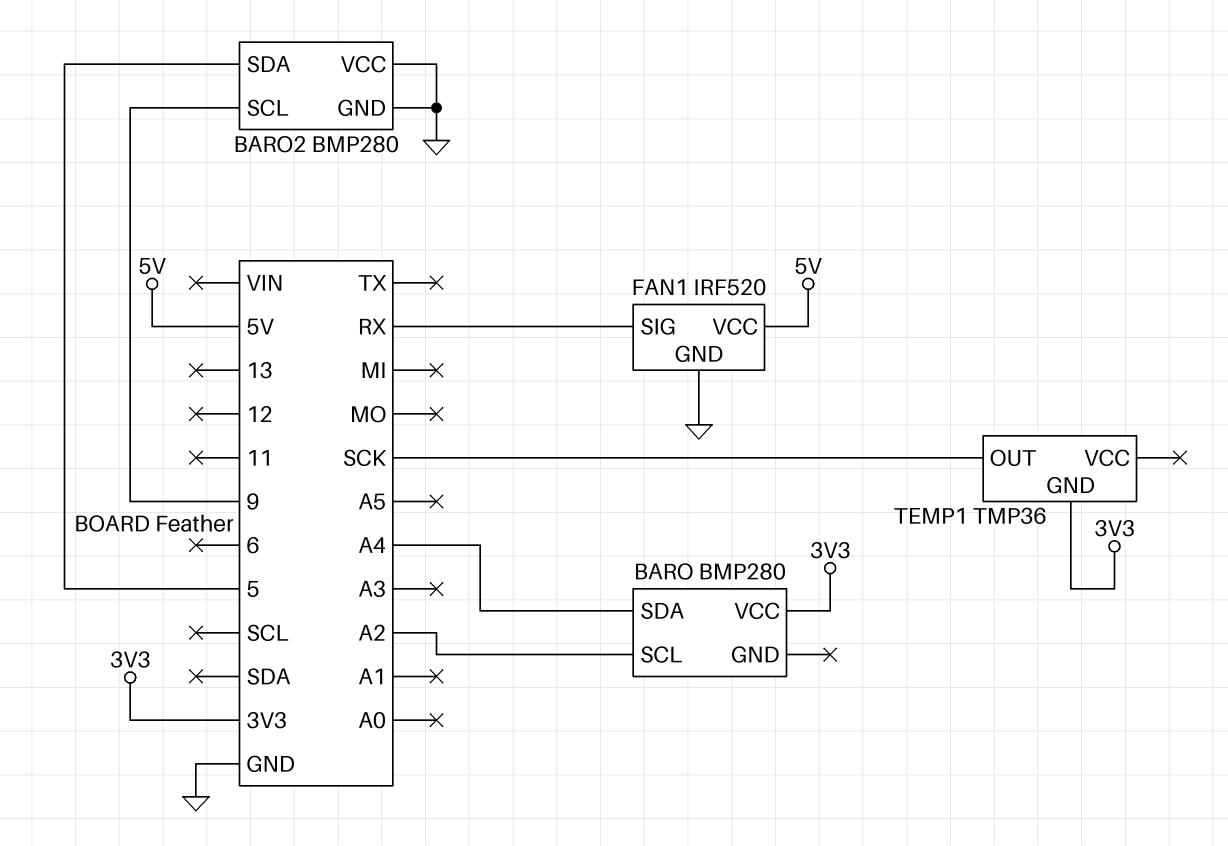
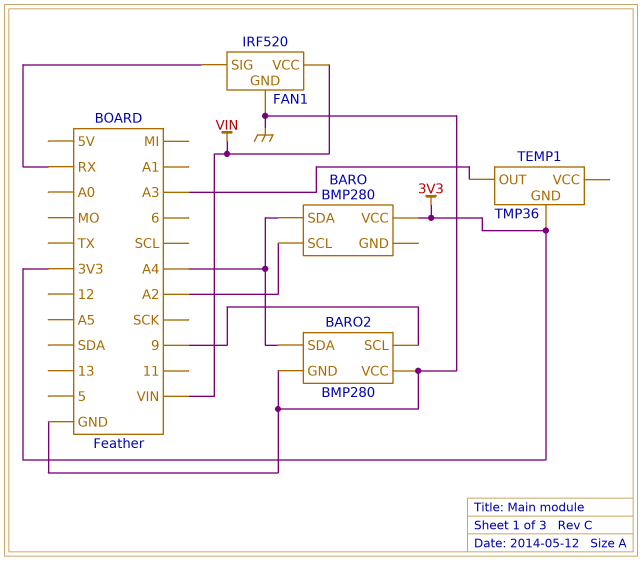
BARO2 pin SDA: 5 -> A4
FAN1 pin VCC: 5V -> VIN
TEMP1 pin OUT: SCK -> A3

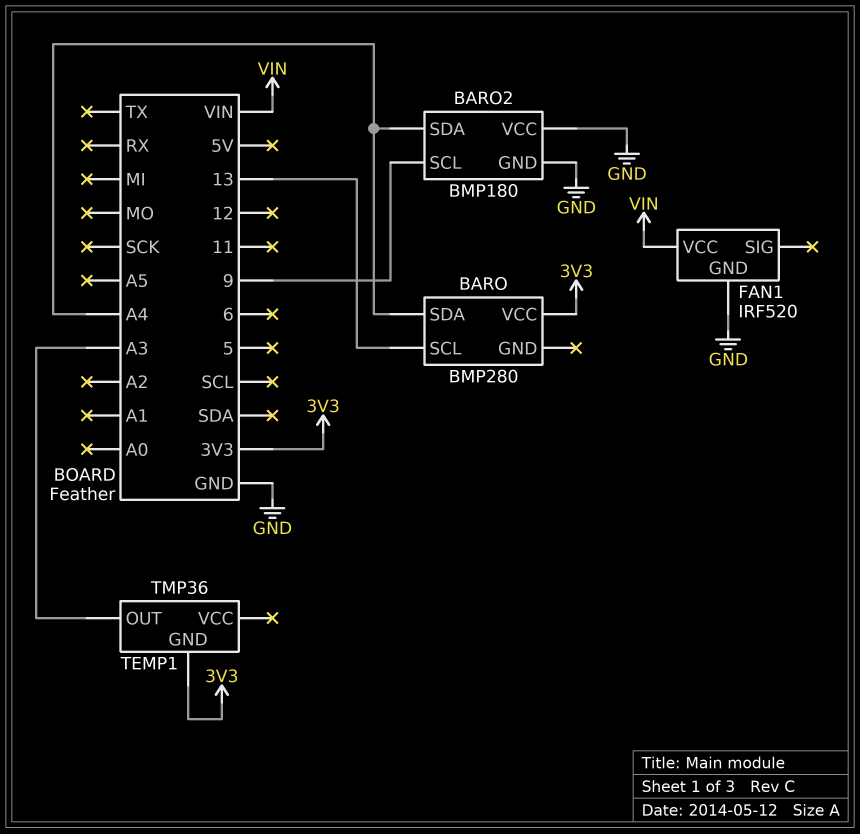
BARO pin SCL: A2 -> 13
BARO2: BMP280 -> BMP180
FAN1 pin SIG: RX -> none

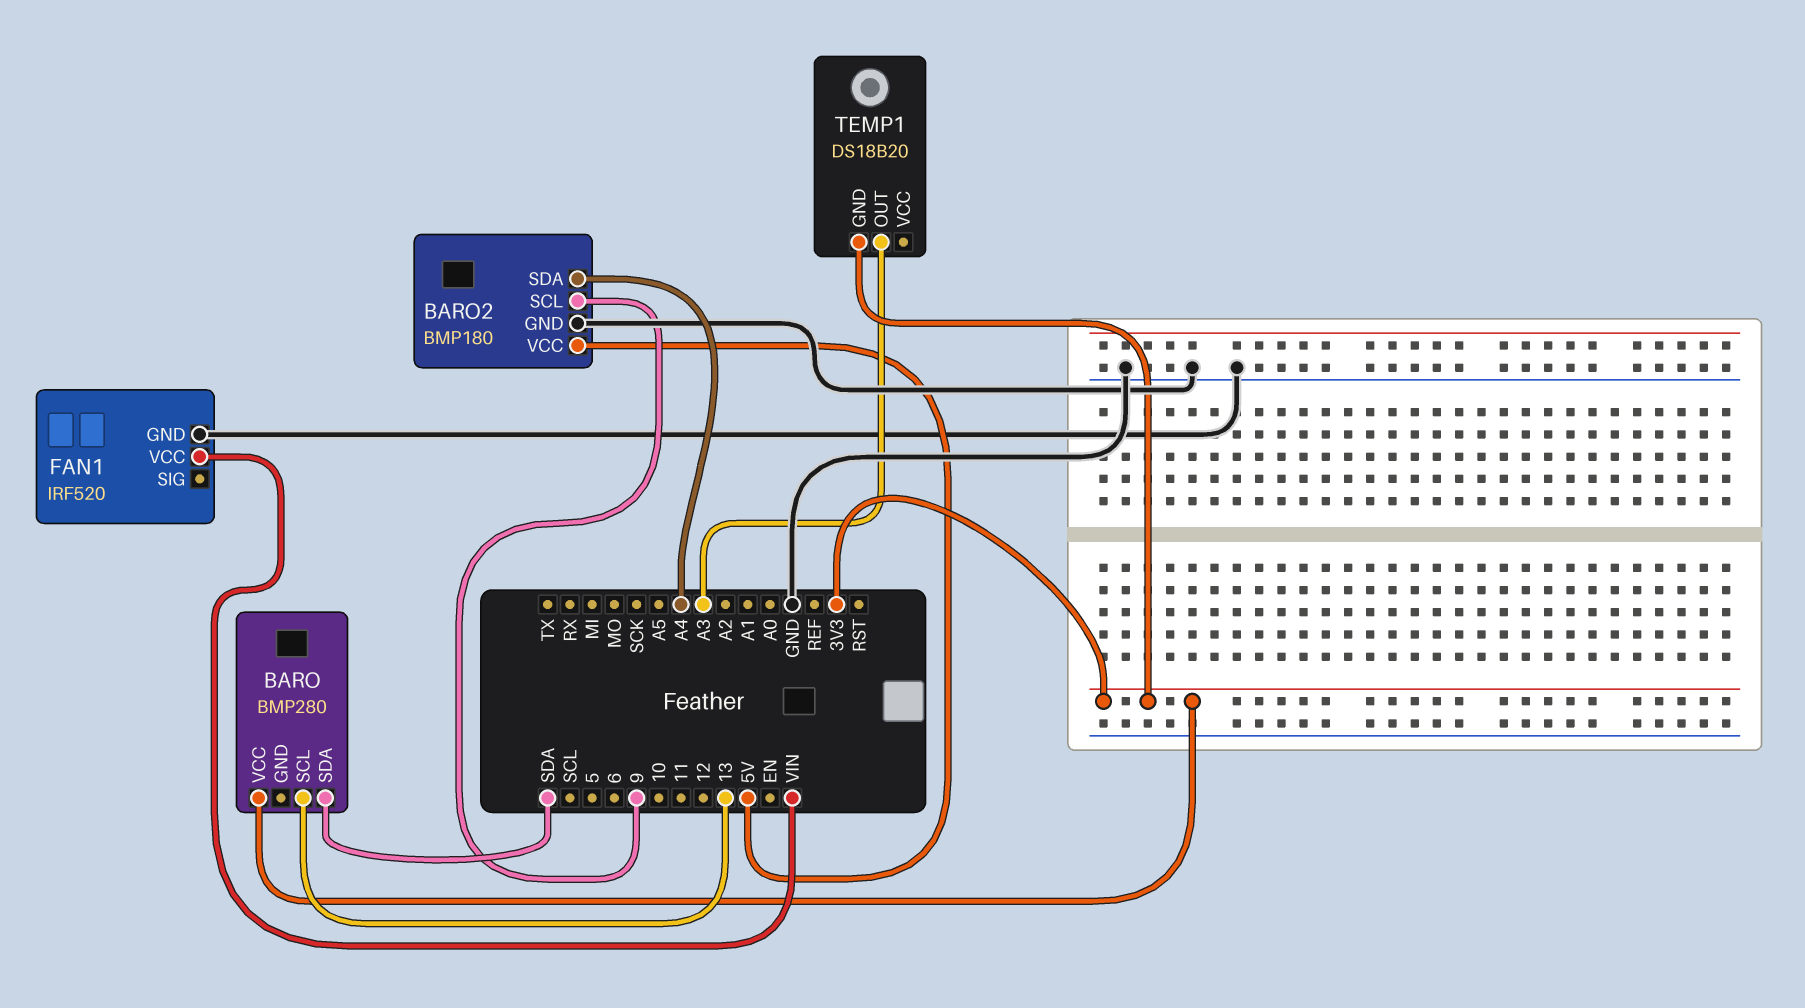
BARO pin SDA: A4 -> SDA
BARO2 pin VCC: GND -> 5V
TEMP1: TMP36 -> DS18B20

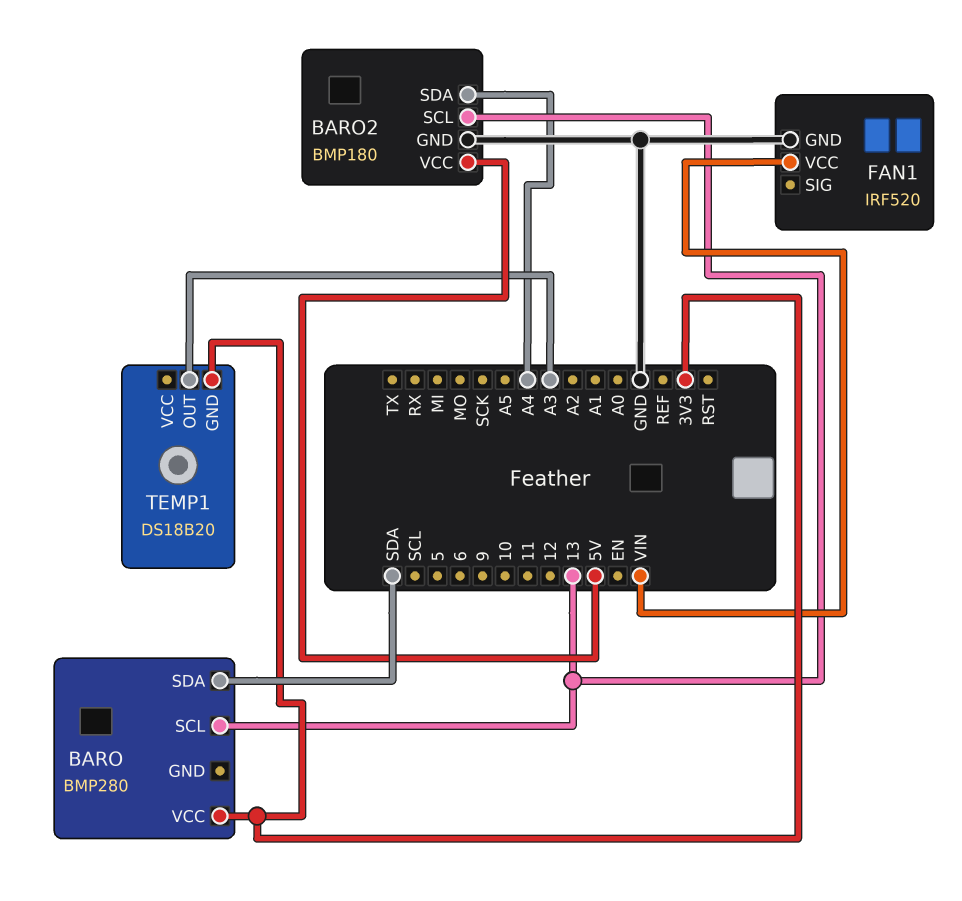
BARO2 pin SCL: 9 -> 13

